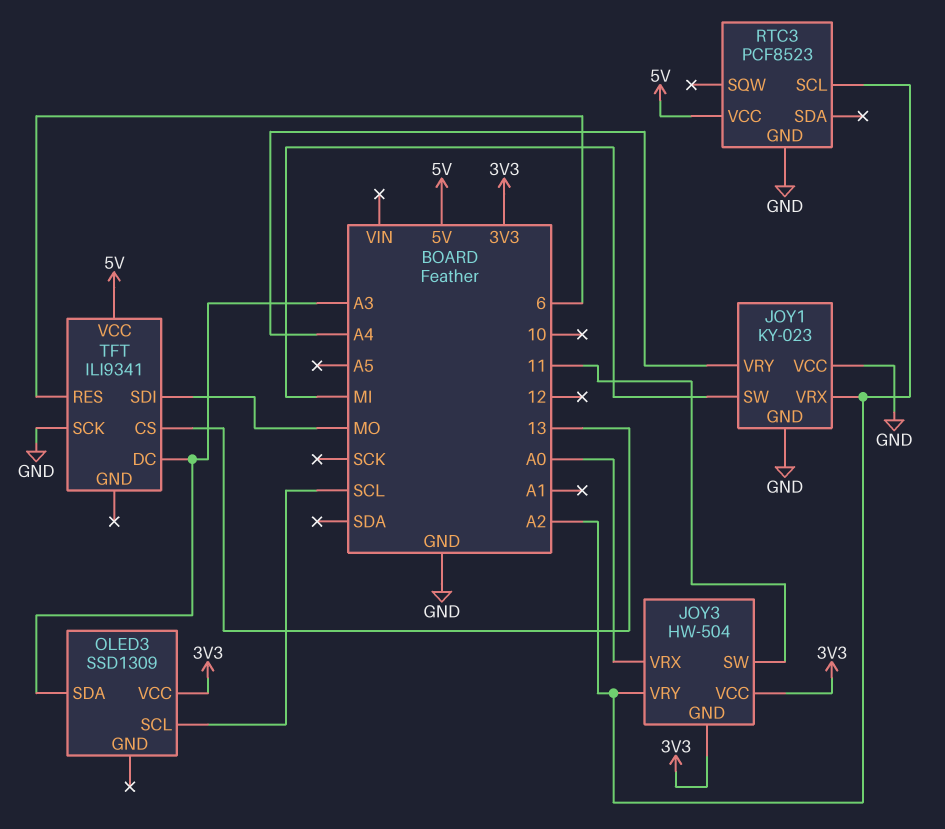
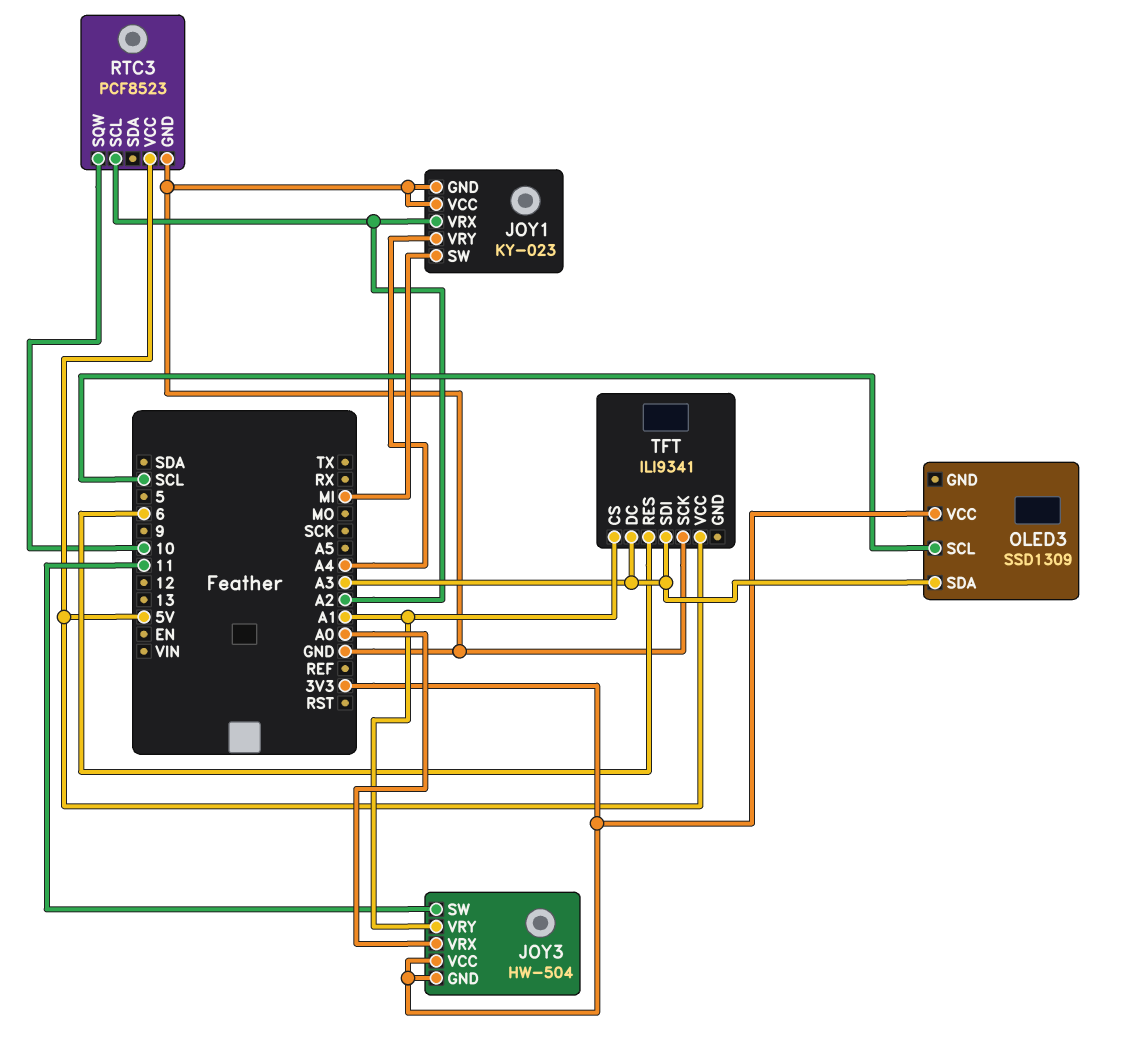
JOY3 pin VRY: A2 -> A1
RTC3 pin SQW: none -> 10
TFT pin CS: 13 -> A1
TFT pin SDI: MO -> A3

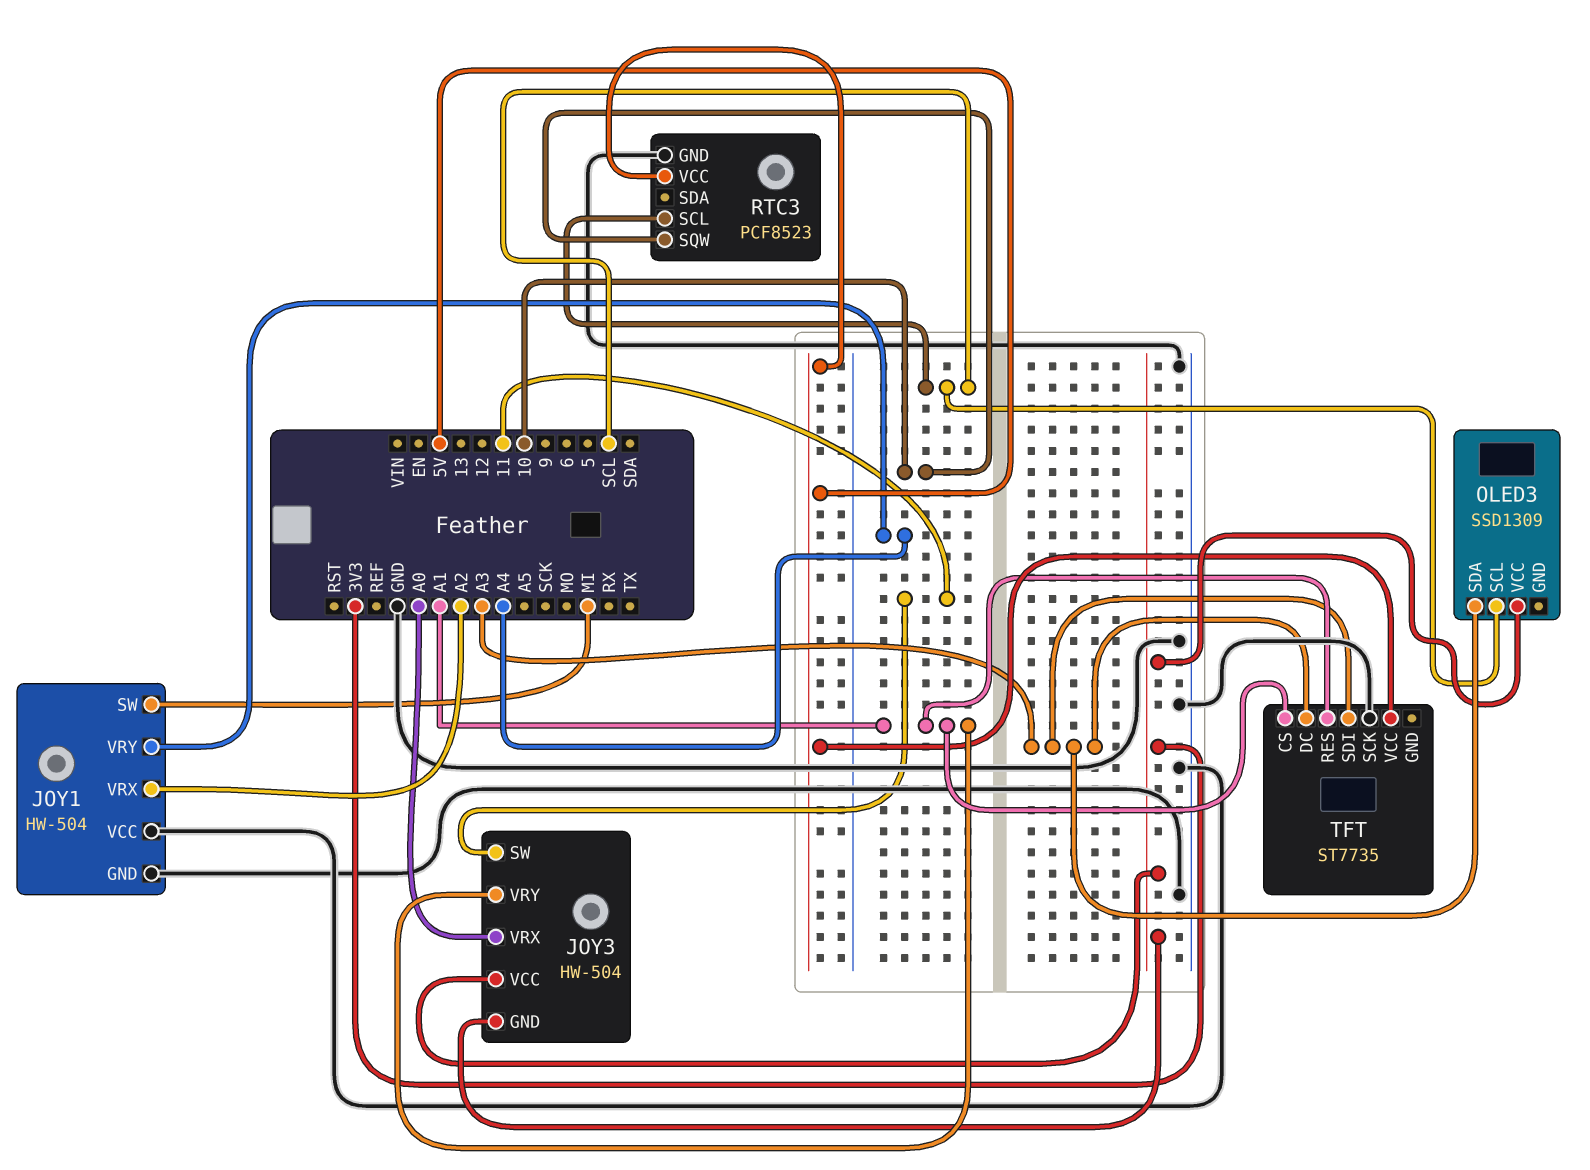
JOY1: KY-023 -> HW-504
RTC3 pin SCL: A2 -> SCL
TFT: ILI9341 -> ST7735
TFT pin RES: 6 -> A1

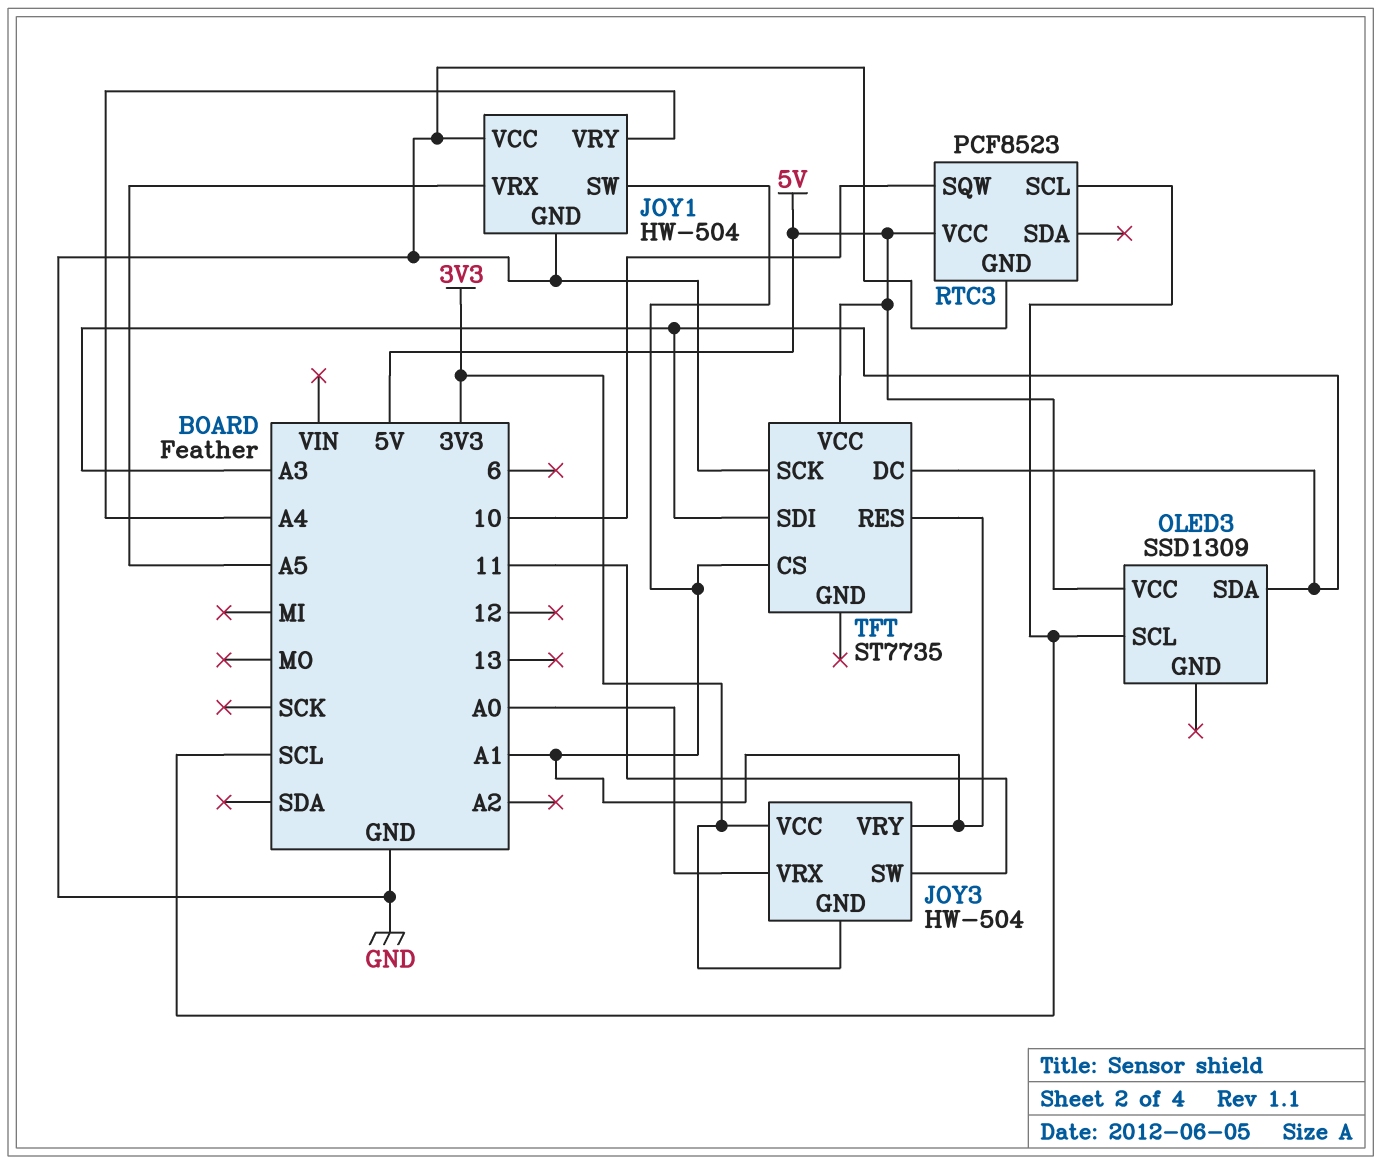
JOY1 pin SW: MI -> A1
JOY1 pin VRX: A2 -> A5
OLED3 pin VCC: 3V3 -> 5V

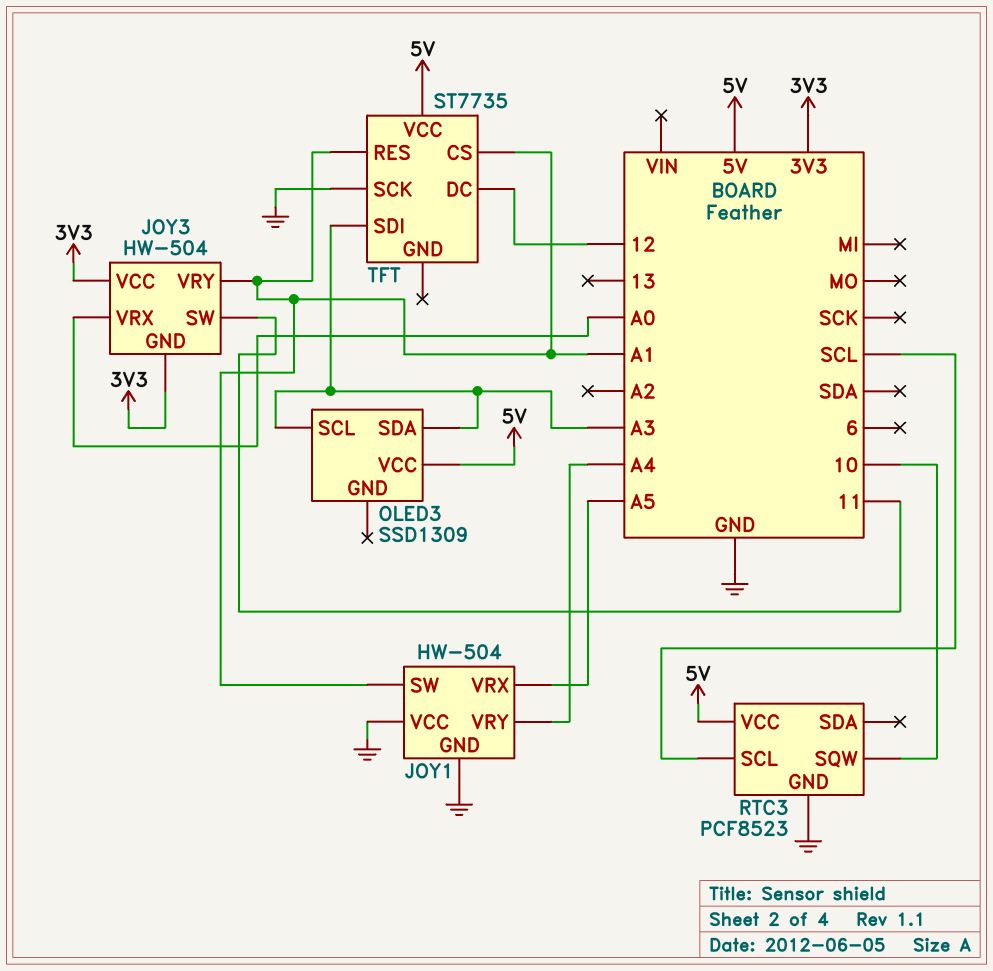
OLED3 pin SCL: SCL -> A3
TFT pin DC: A3 -> 12

